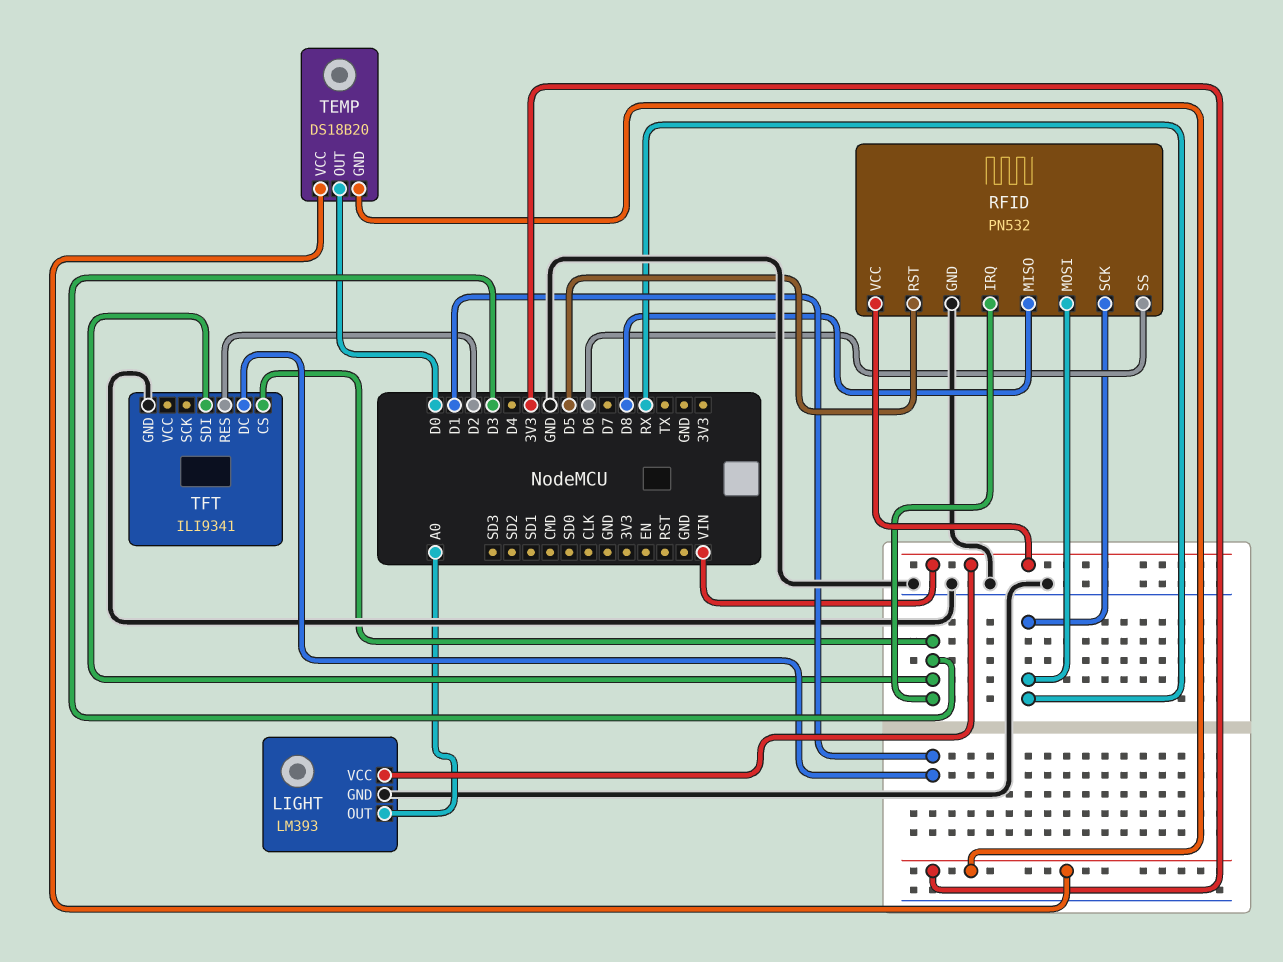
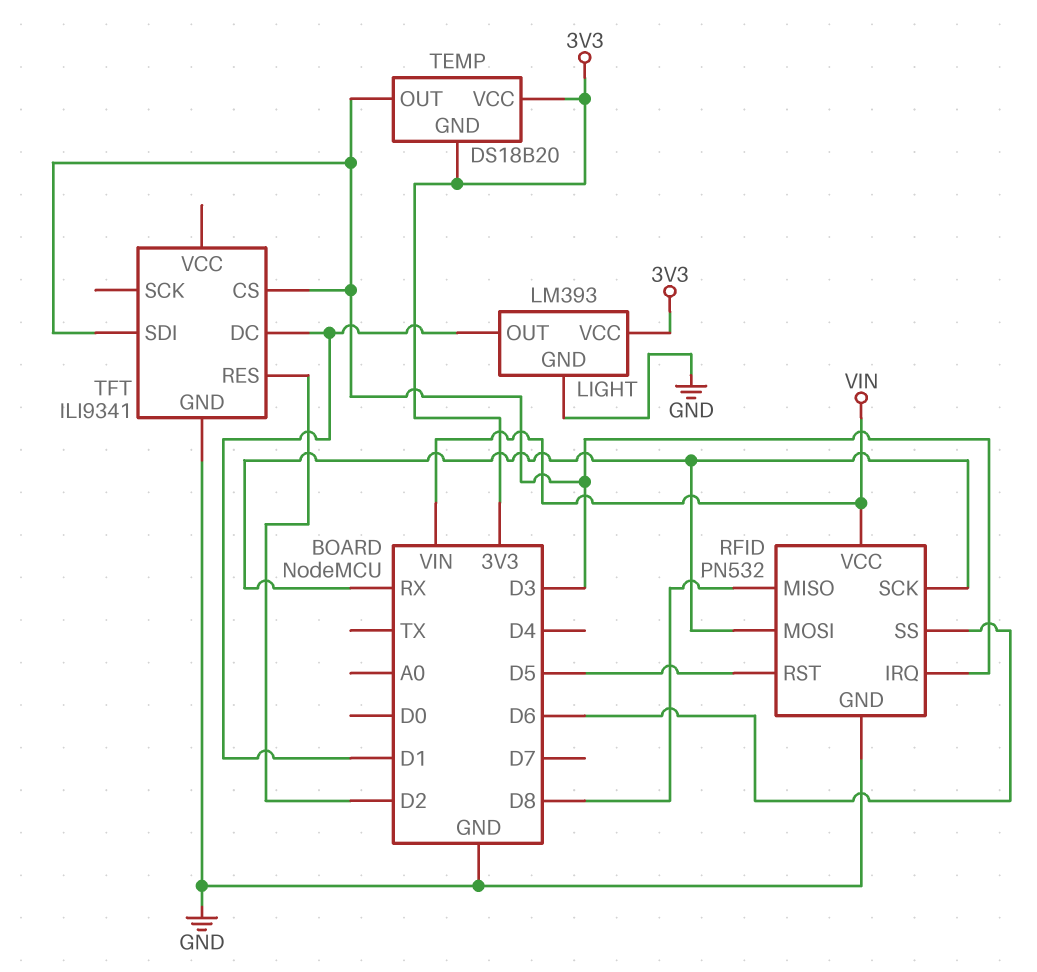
LIGHT pin OUT: A0 -> D1
LIGHT pin VCC: VIN -> 3V3
TEMP pin OUT: D0 -> D3

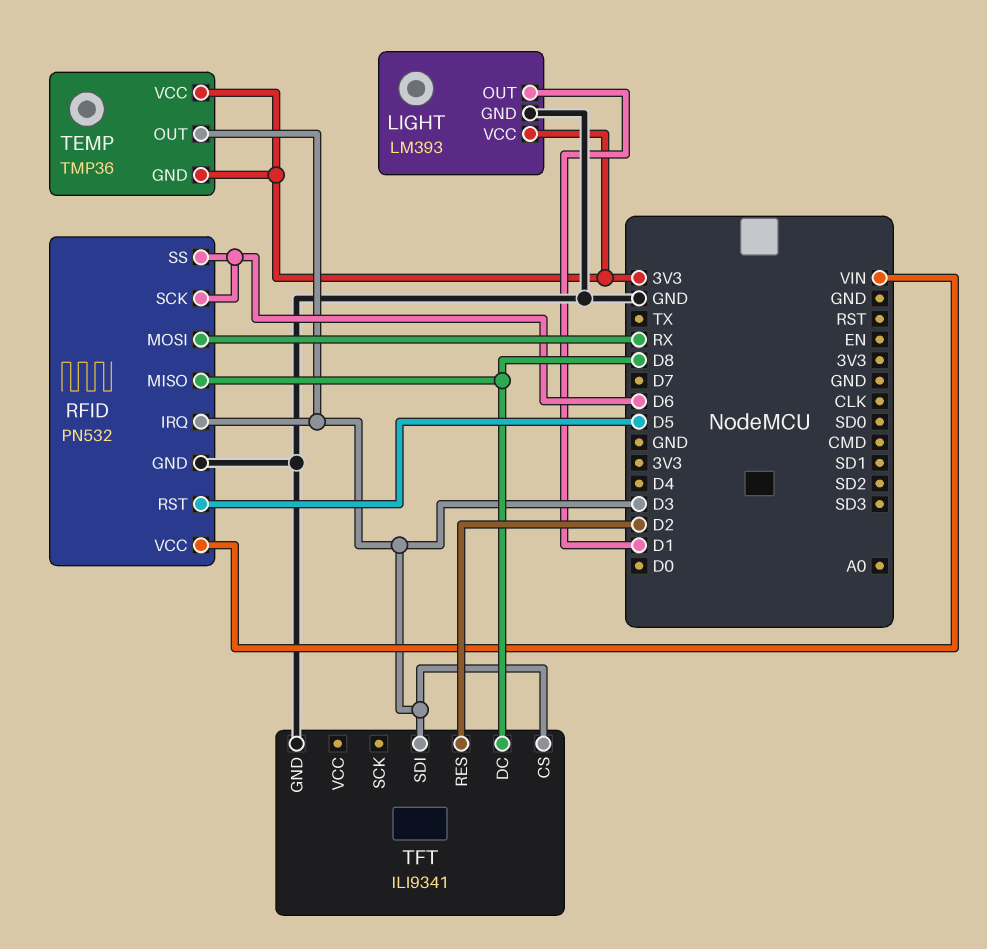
RFID pin SCK: RX -> D6
TEMP: DS18B20 -> TMP36
TFT pin DC: D1 -> D8

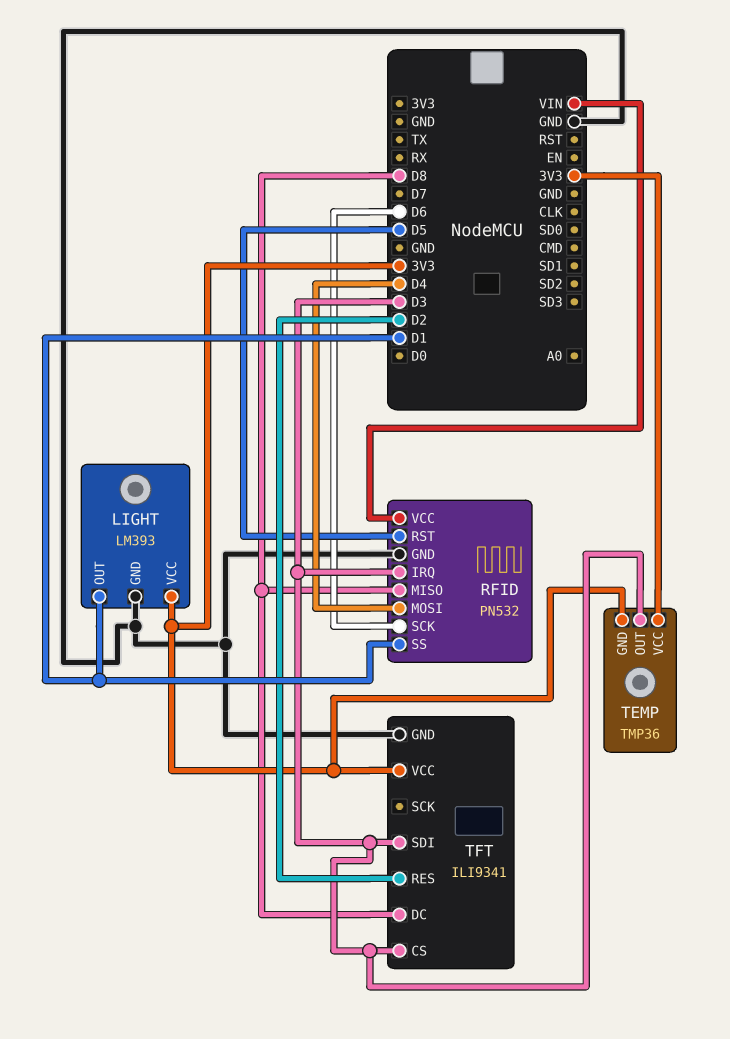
RFID pin MOSI: RX -> D4
RFID pin SS: D6 -> D1
TFT pin VCC: none -> 3V3

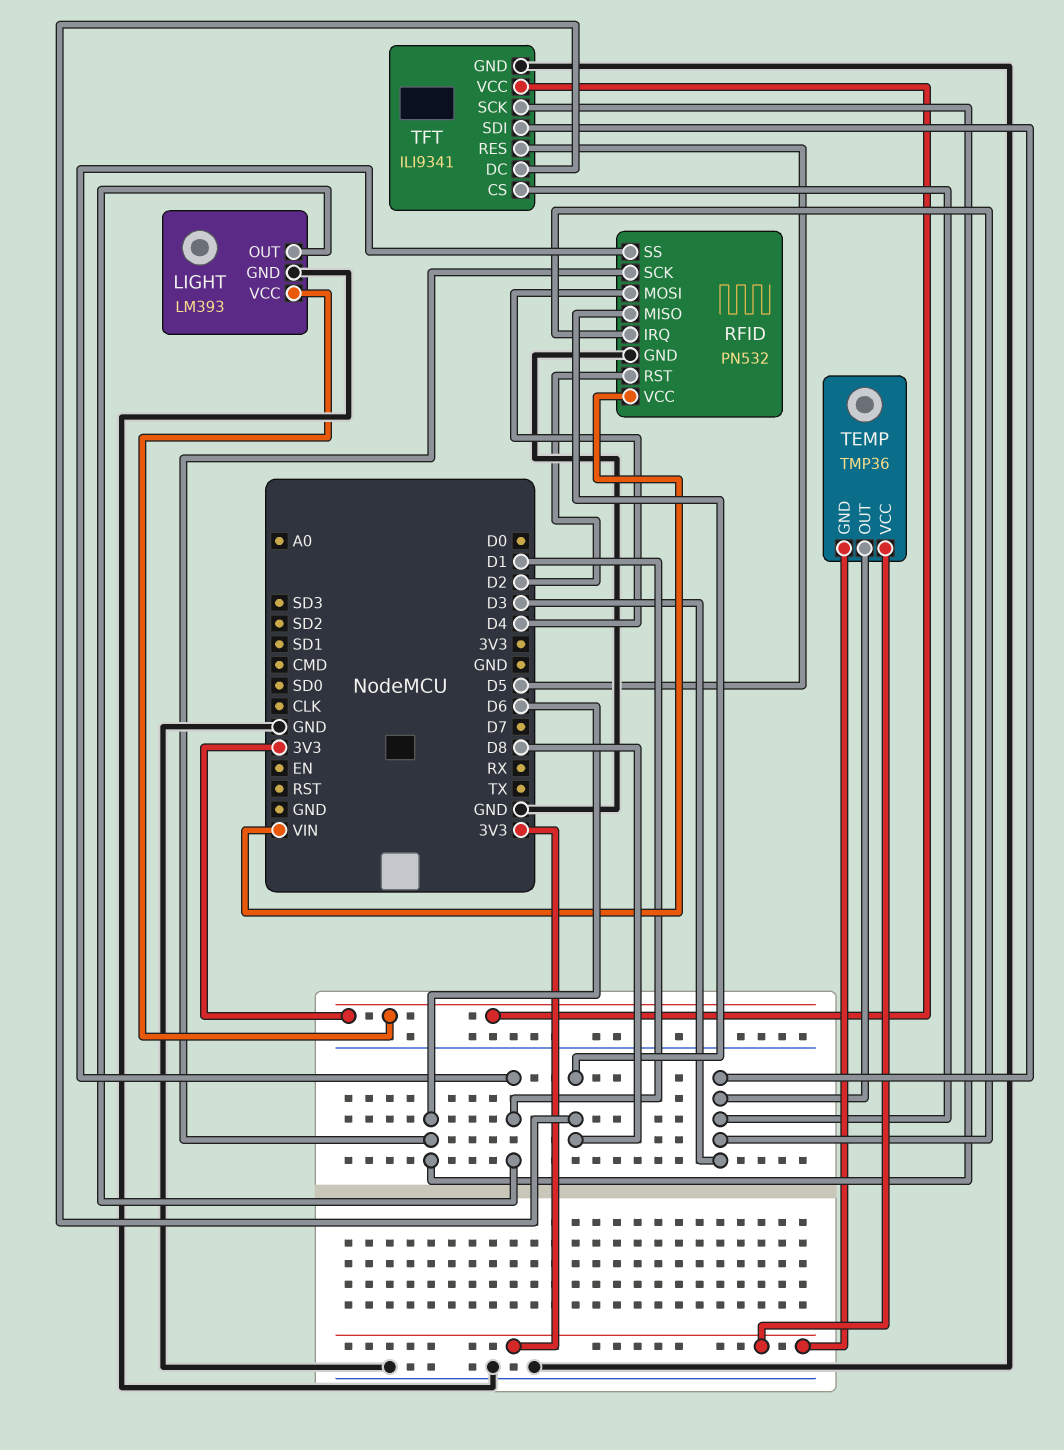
RFID pin RST: D5 -> D2
TFT pin RES: D2 -> D5
TFT pin SCK: none -> D6

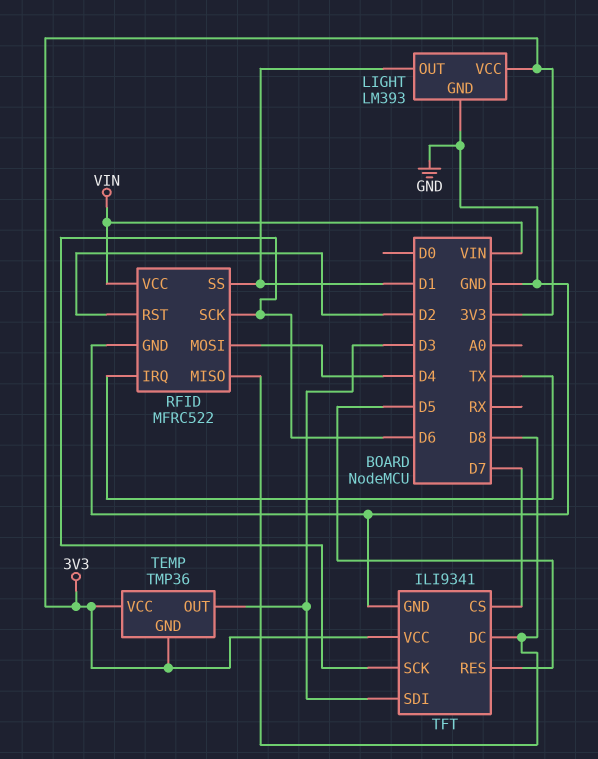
RFID: PN532 -> MFRC522
RFID pin IRQ: D3 -> TX
TFT pin CS: D3 -> D7

